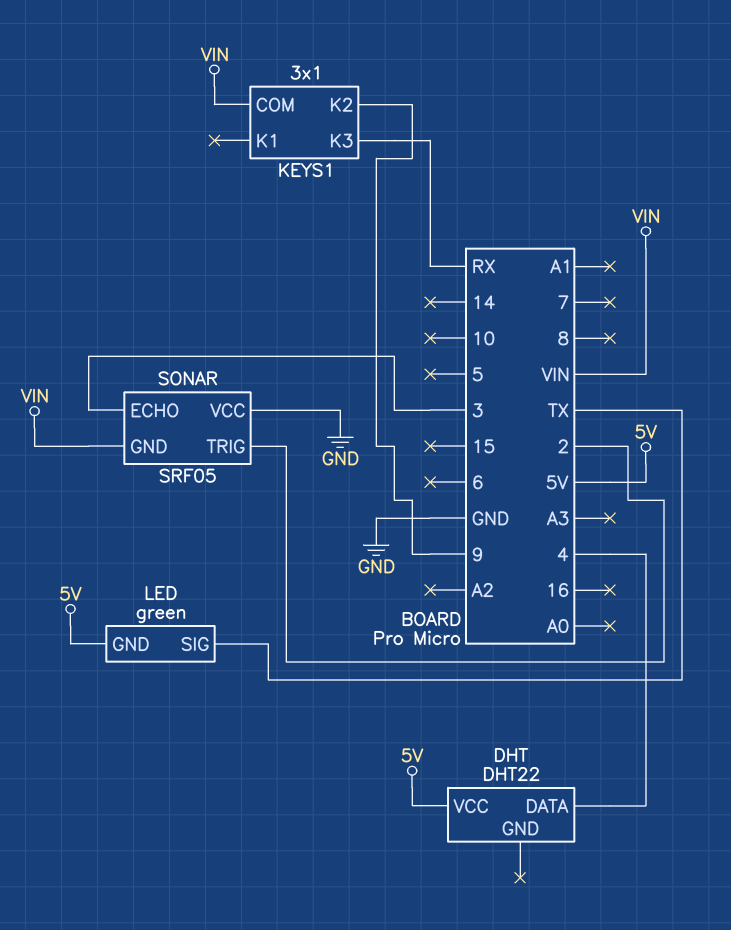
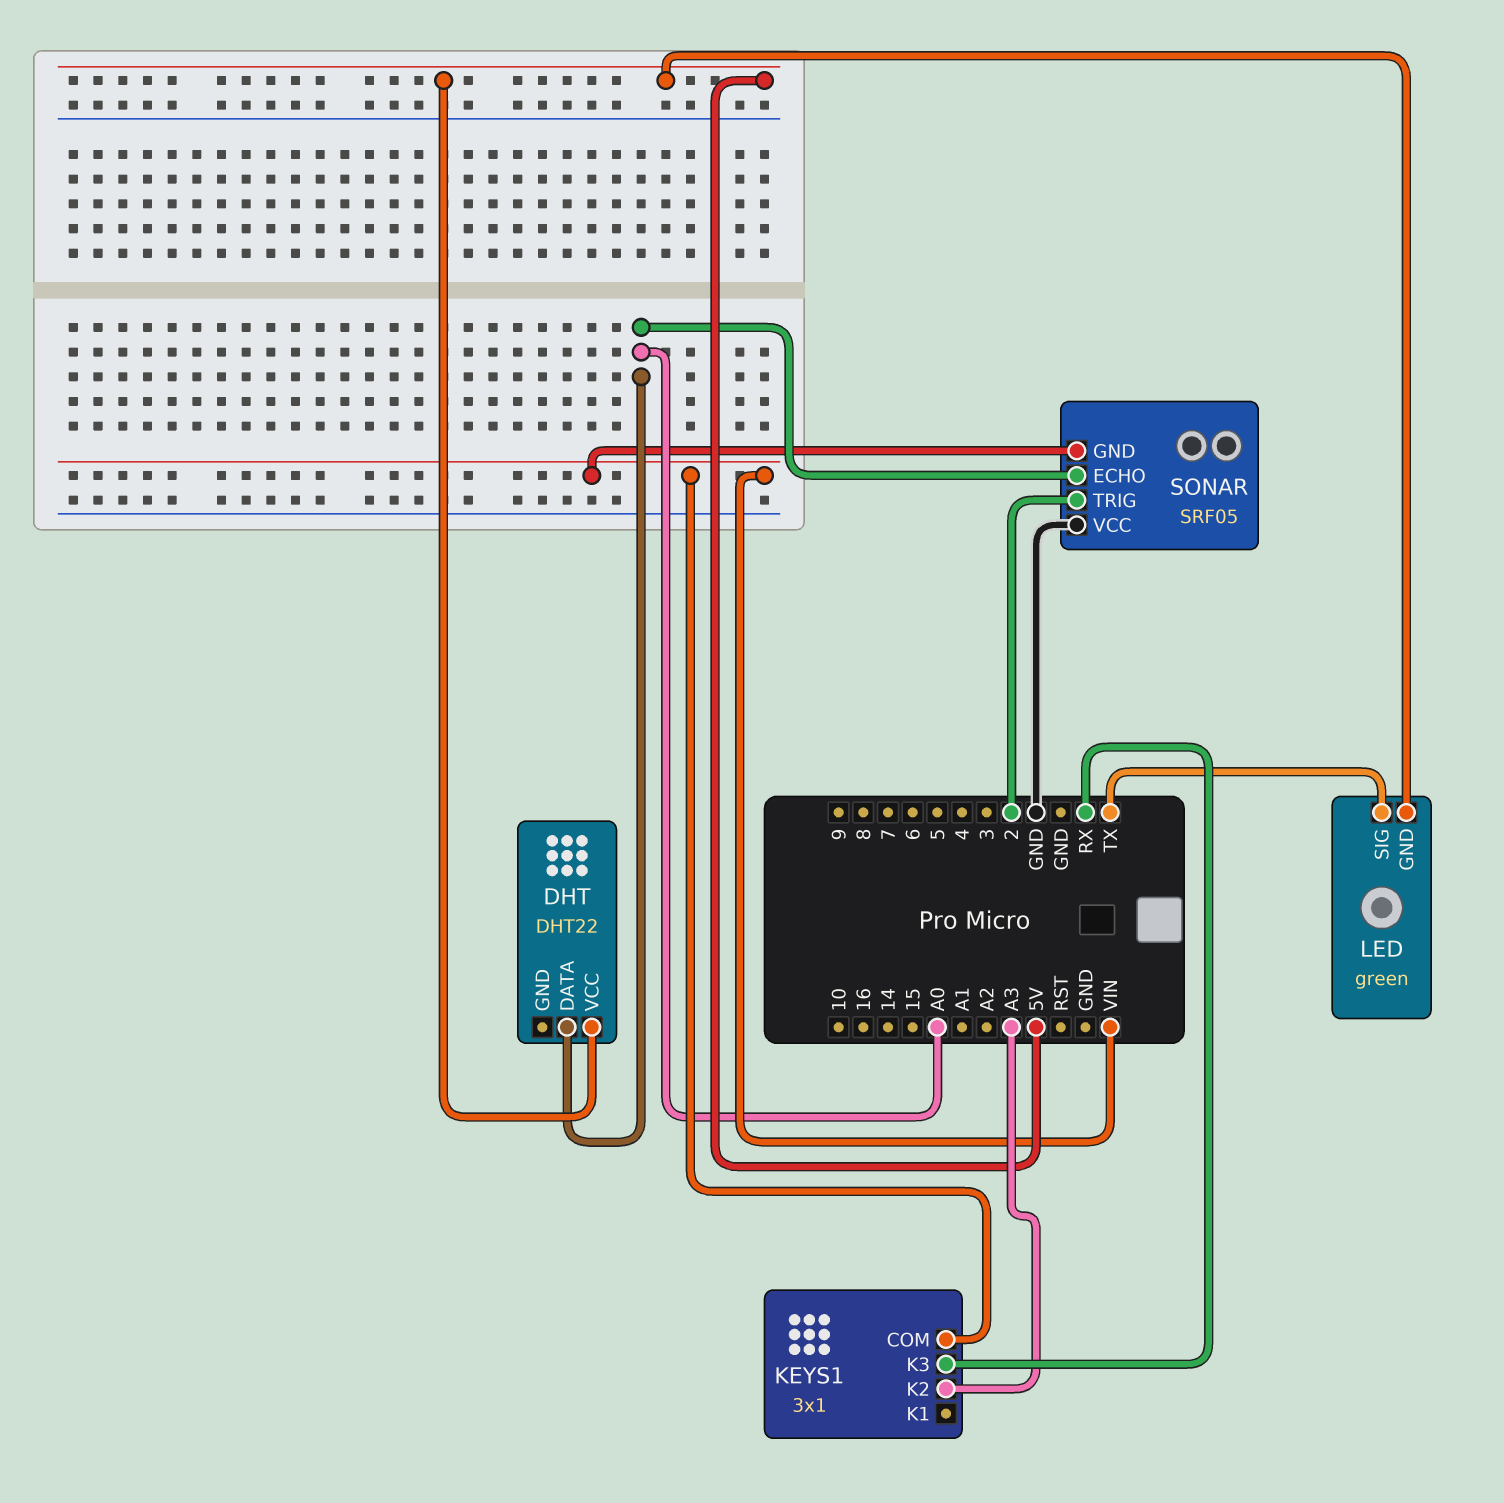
DHT pin DATA: 4 -> A0
KEYS1 pin K2: 9 -> A3
SONAR pin ECHO: 3 -> A0

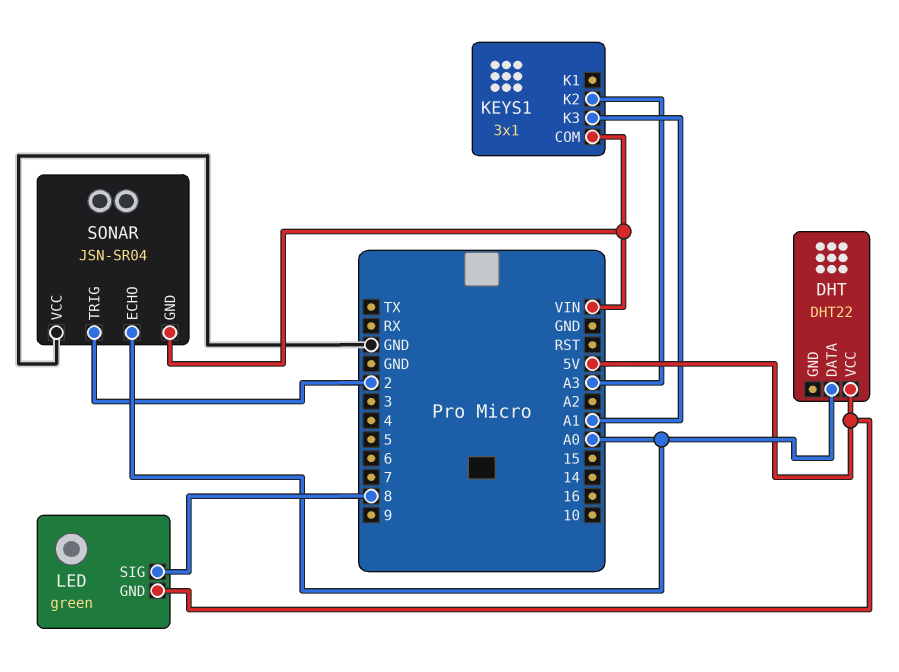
KEYS1 pin K3: RX -> A1
LED pin SIG: TX -> 8
SONAR: SRF05 -> JSN-SR04

